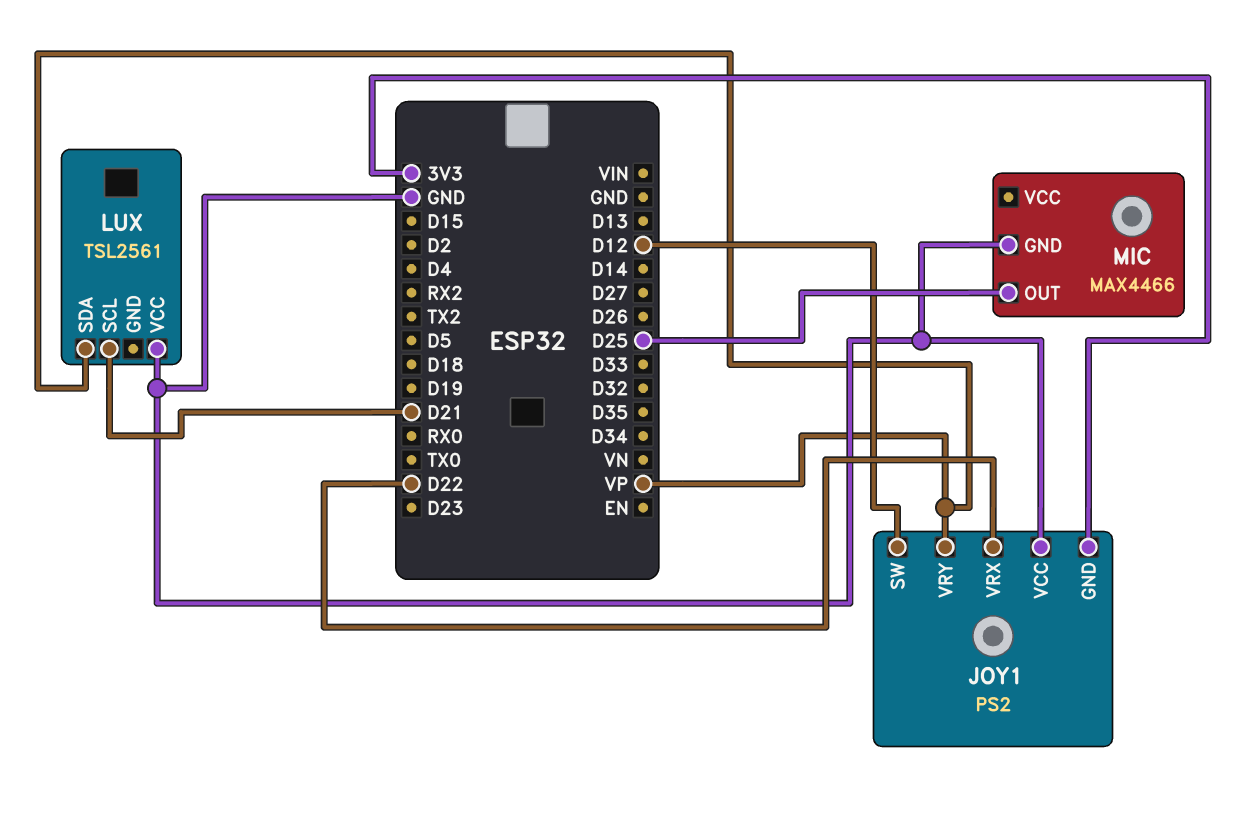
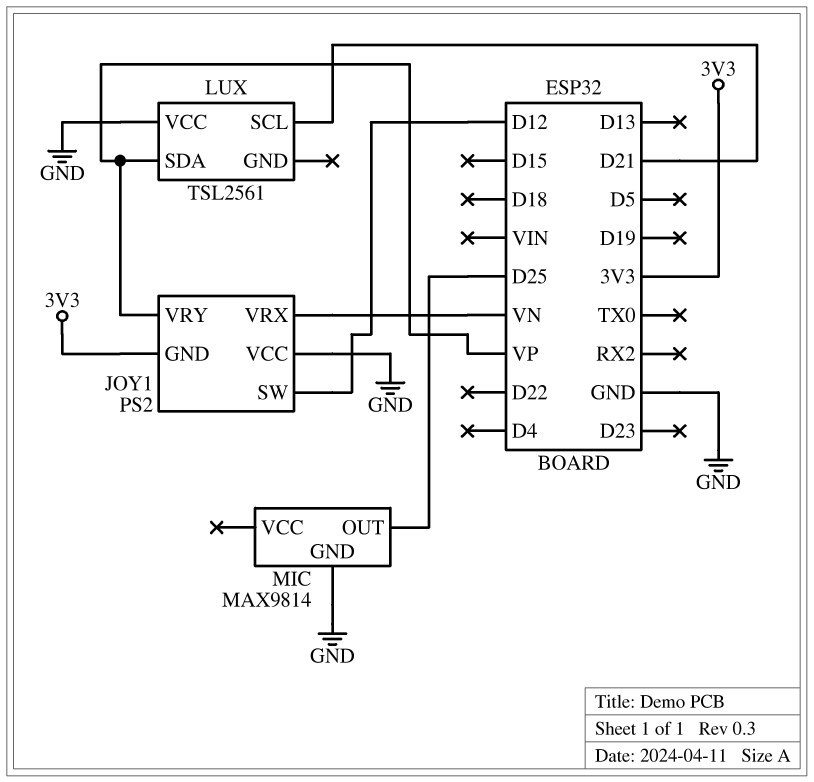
JOY1 pin VRX: D22 -> VN
MIC: MAX4466 -> MAX9814

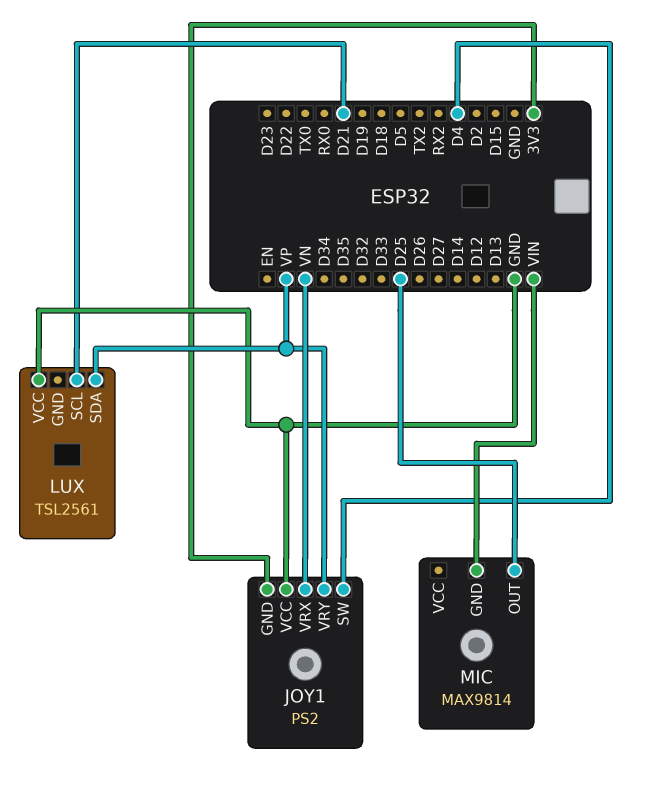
JOY1 pin SW: D12 -> D4
MIC pin GND: GND -> VIN

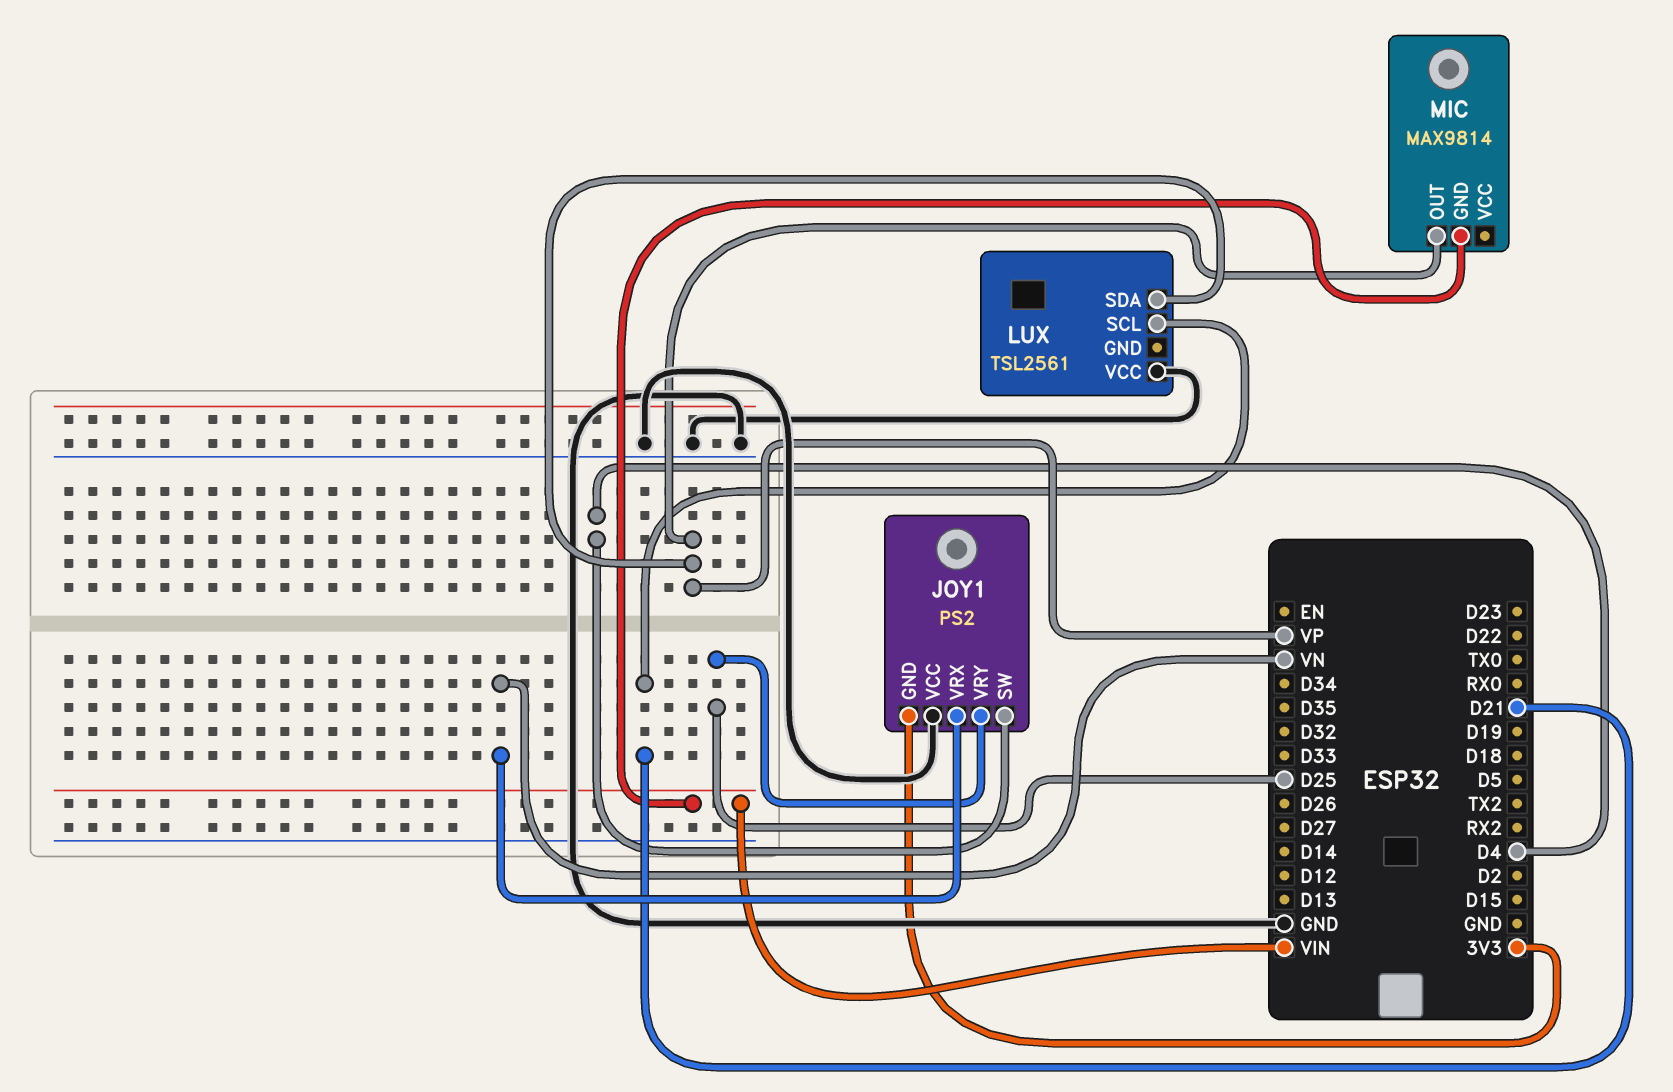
JOY1 pin VRY: VP -> D25
MIC pin OUT: D25 -> VP

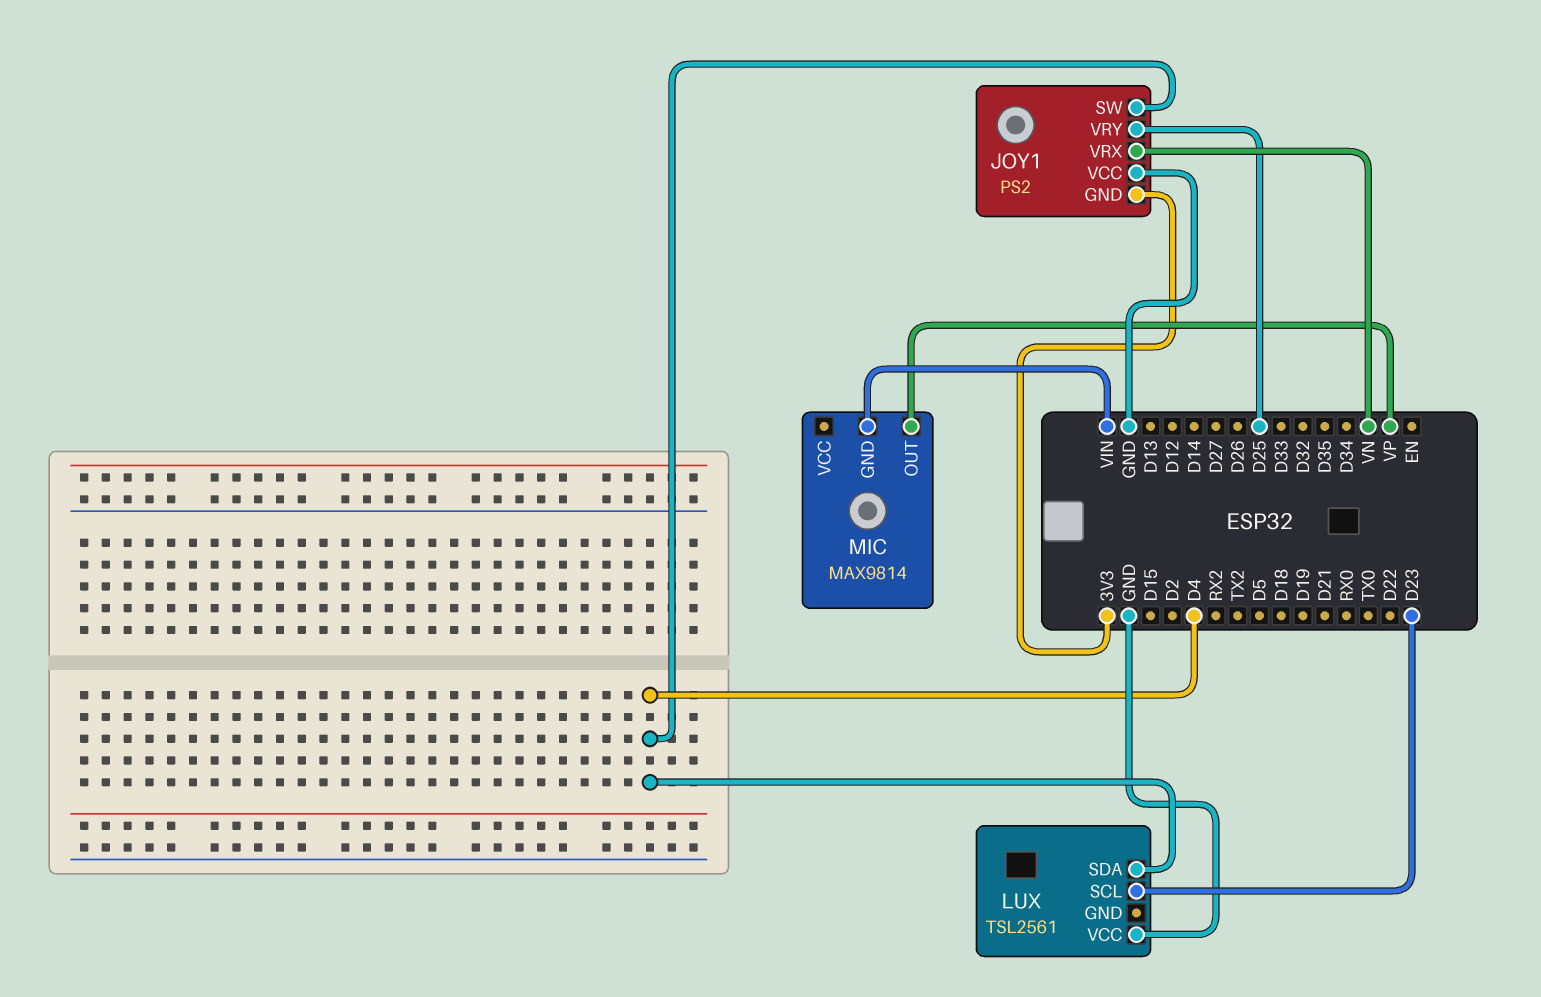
LUX pin SCL: D21 -> D23
LUX pin SDA: VP -> D4

